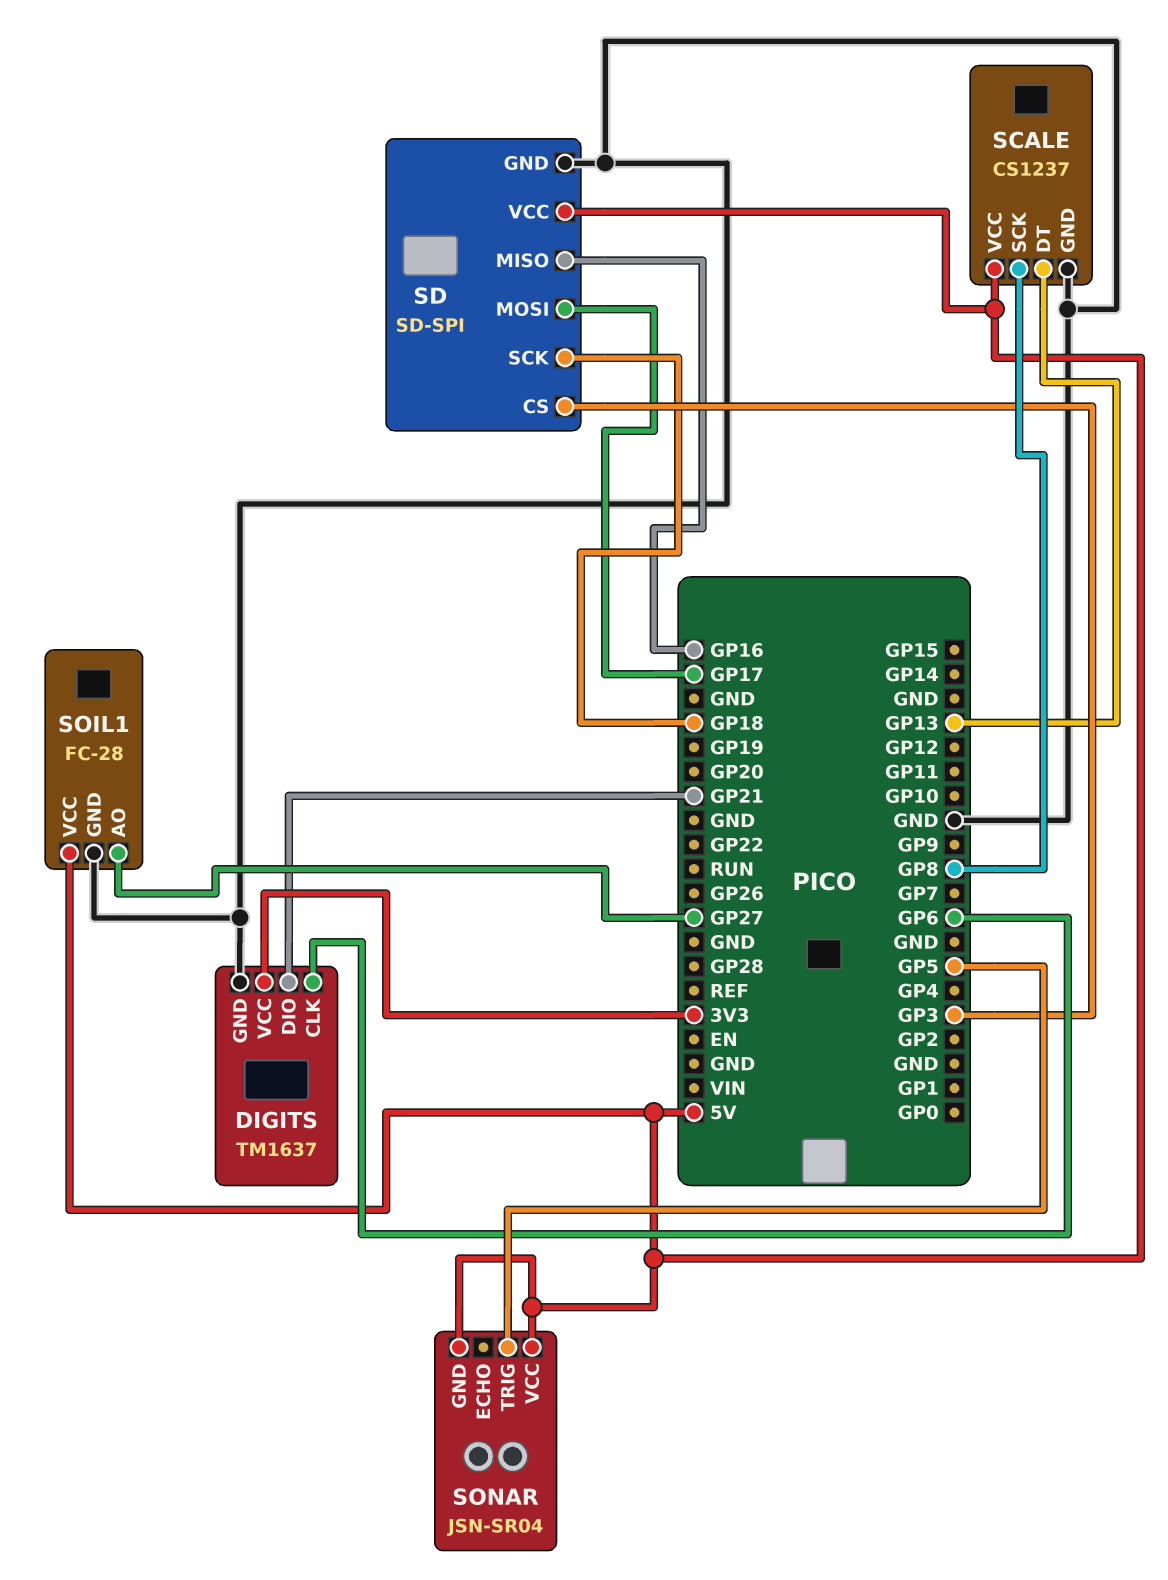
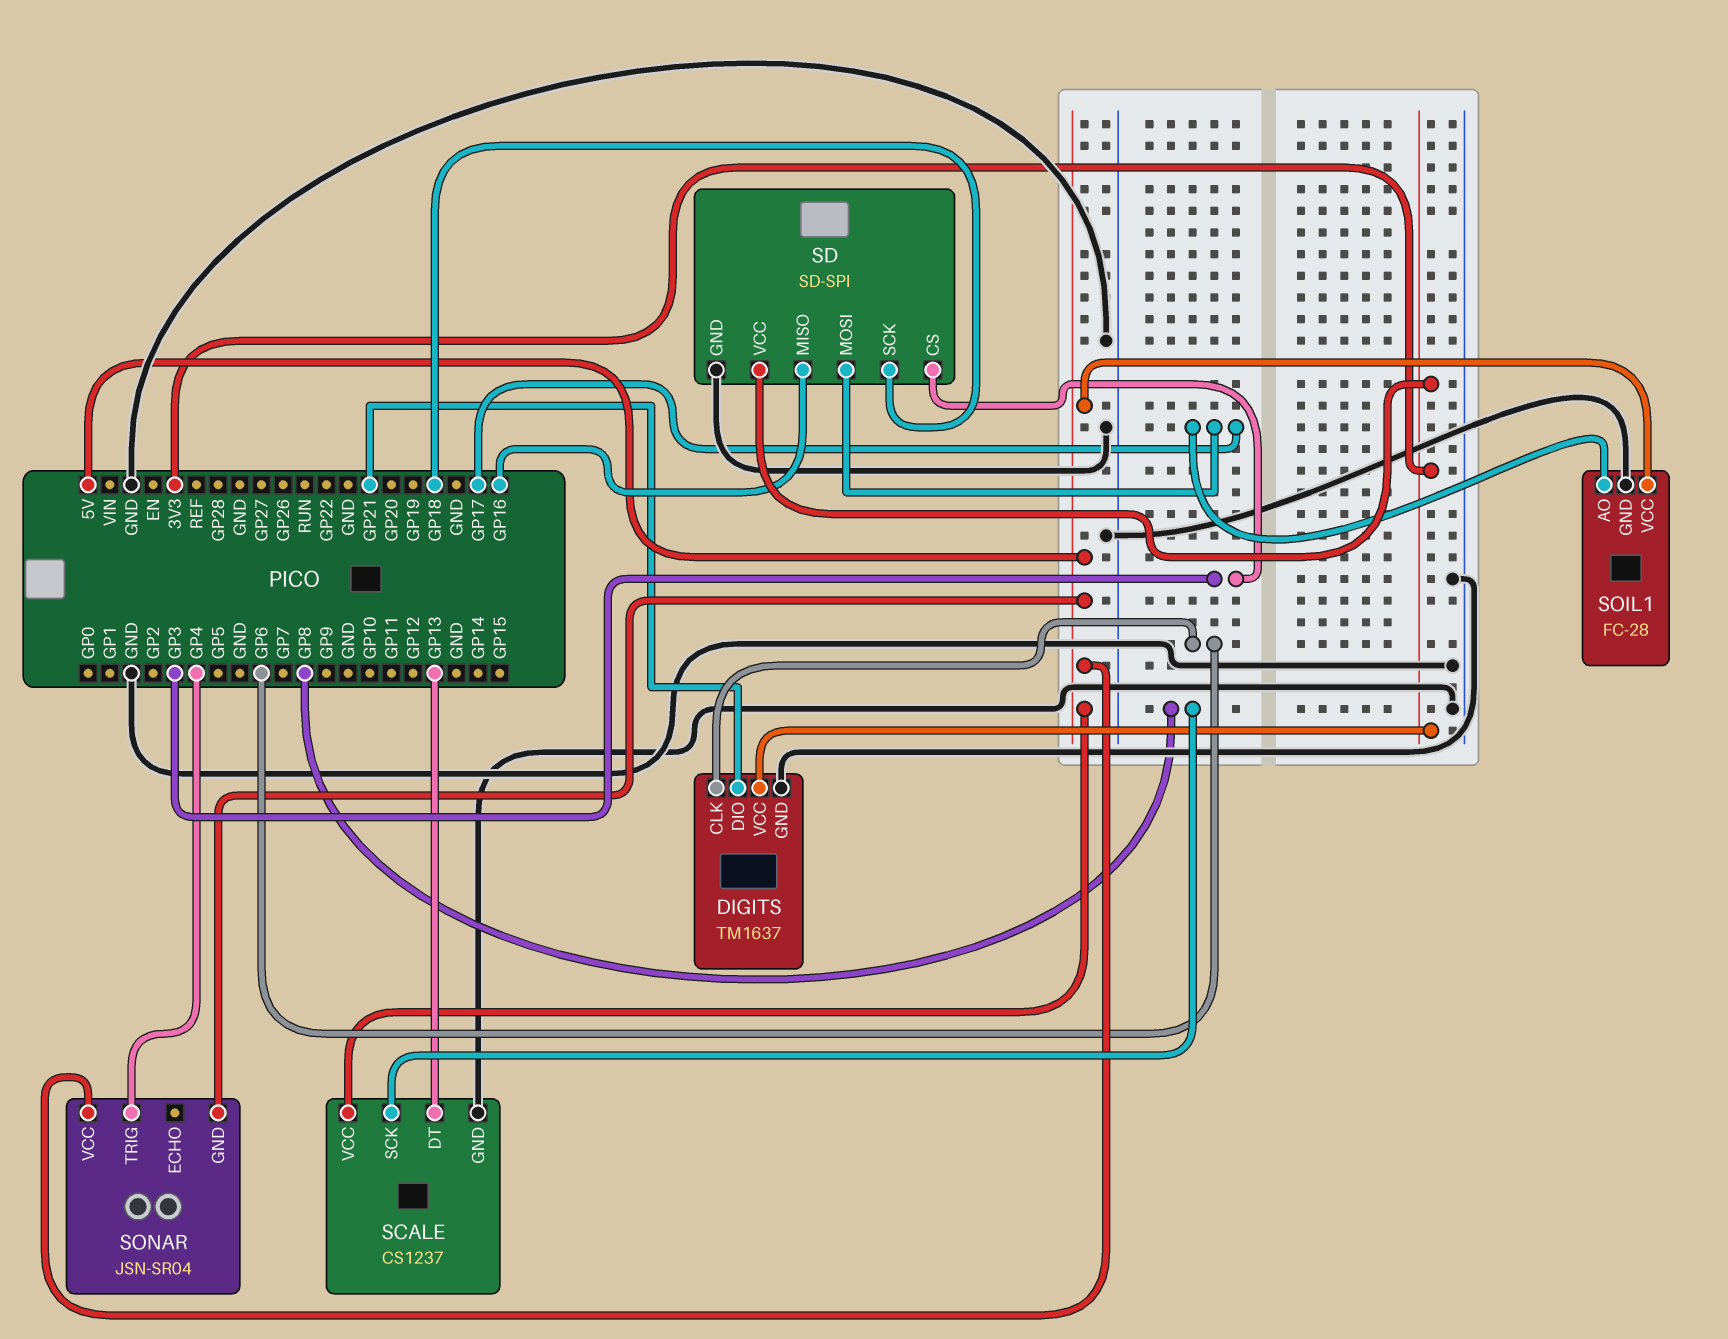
SD pin VCC: 5V -> 3V3
SOIL1 pin AO: GP27 -> GP17
SONAR pin TRIG: GP5 -> GP4

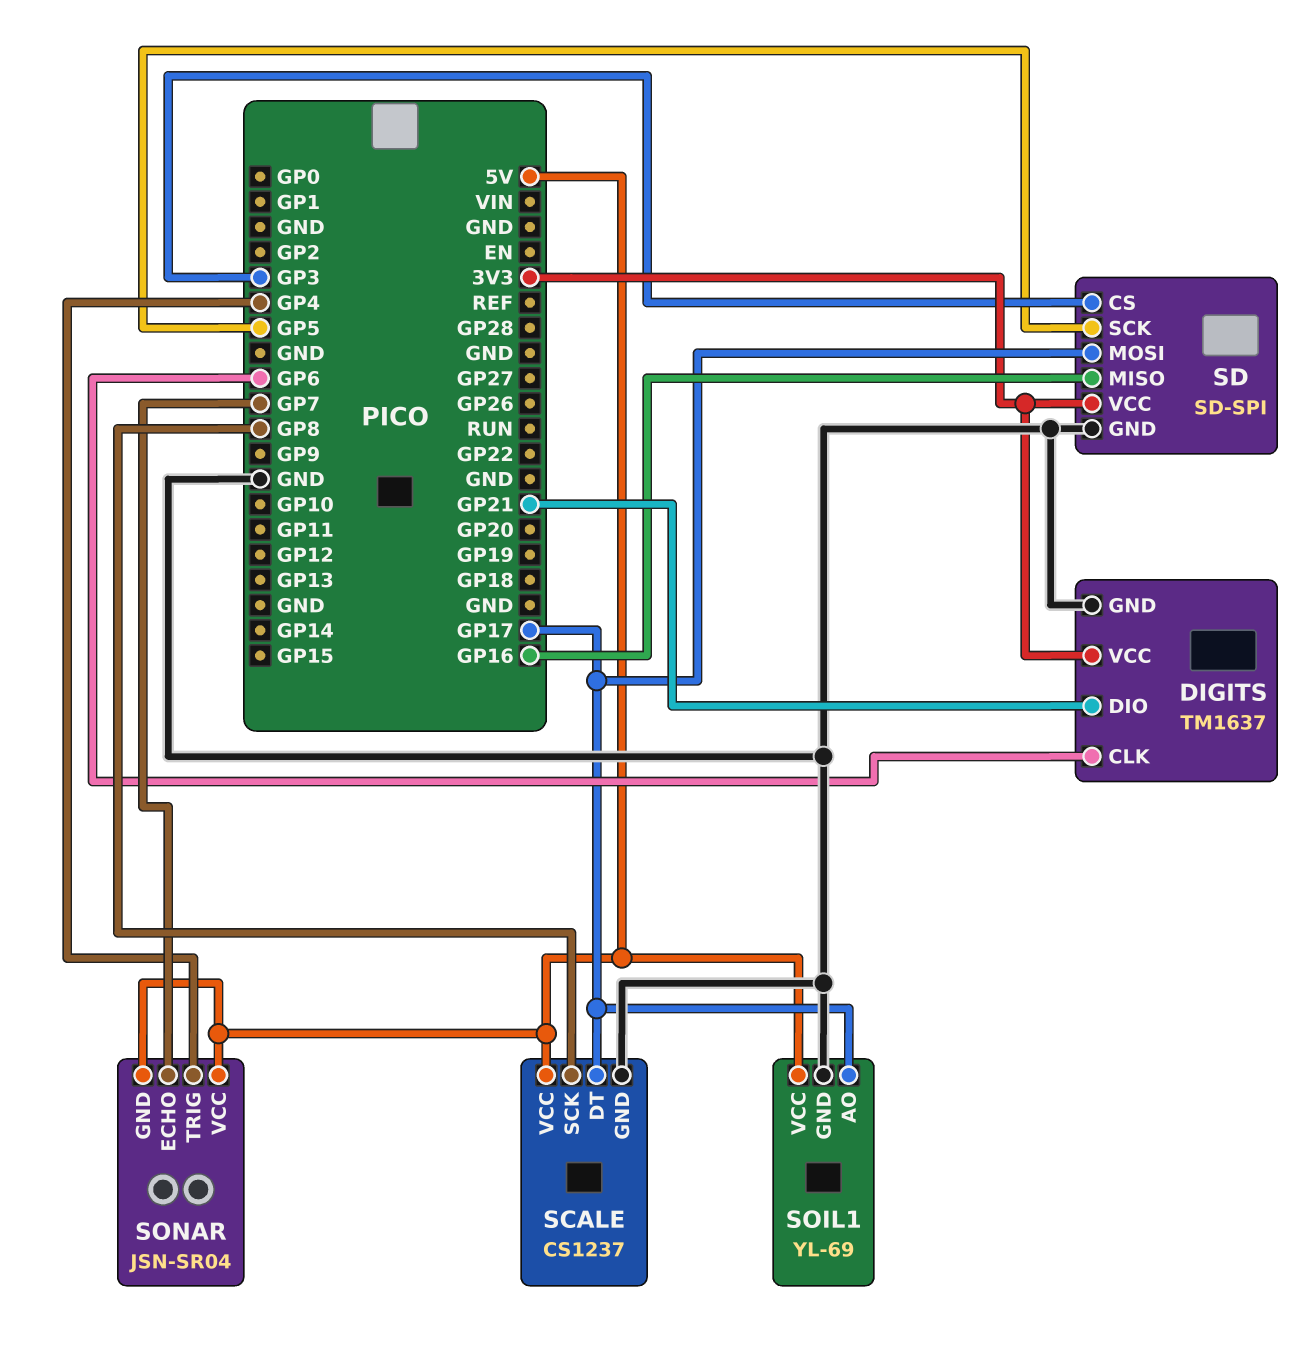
SCALE pin DT: GP13 -> GP17
SD pin SCK: GP18 -> GP5
SOIL1: FC-28 -> YL-69
SONAR pin ECHO: none -> GP7

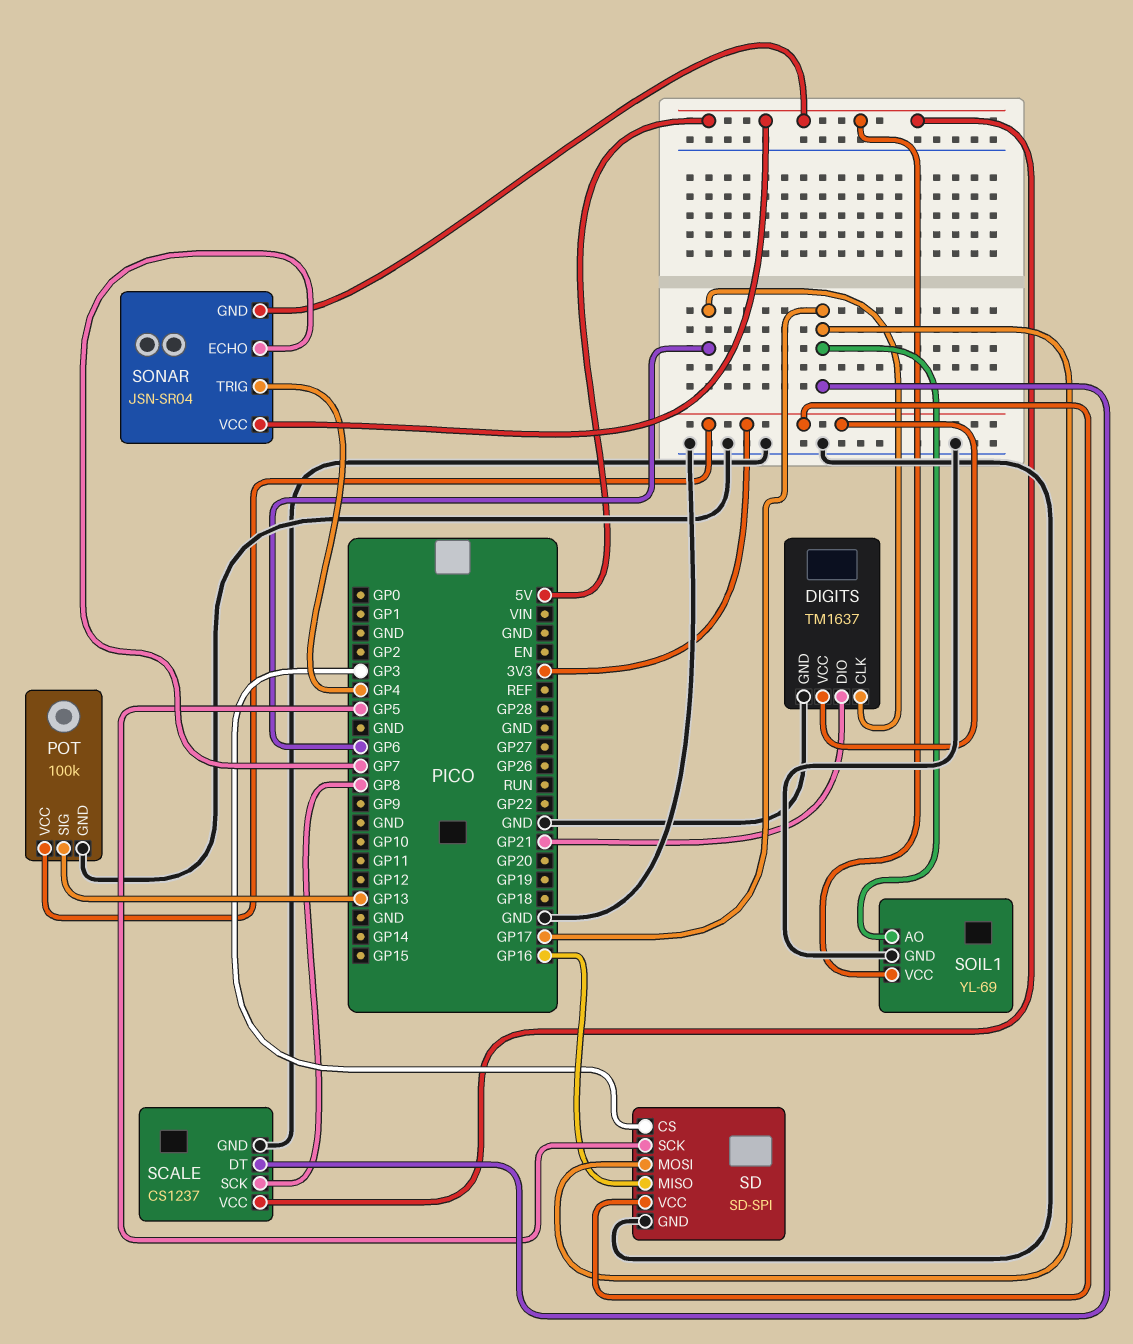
POT: none -> 100k
POT pin GND: none -> GND
POT pin SIG: none -> GP13
POT pin VCC: none -> 3V3

